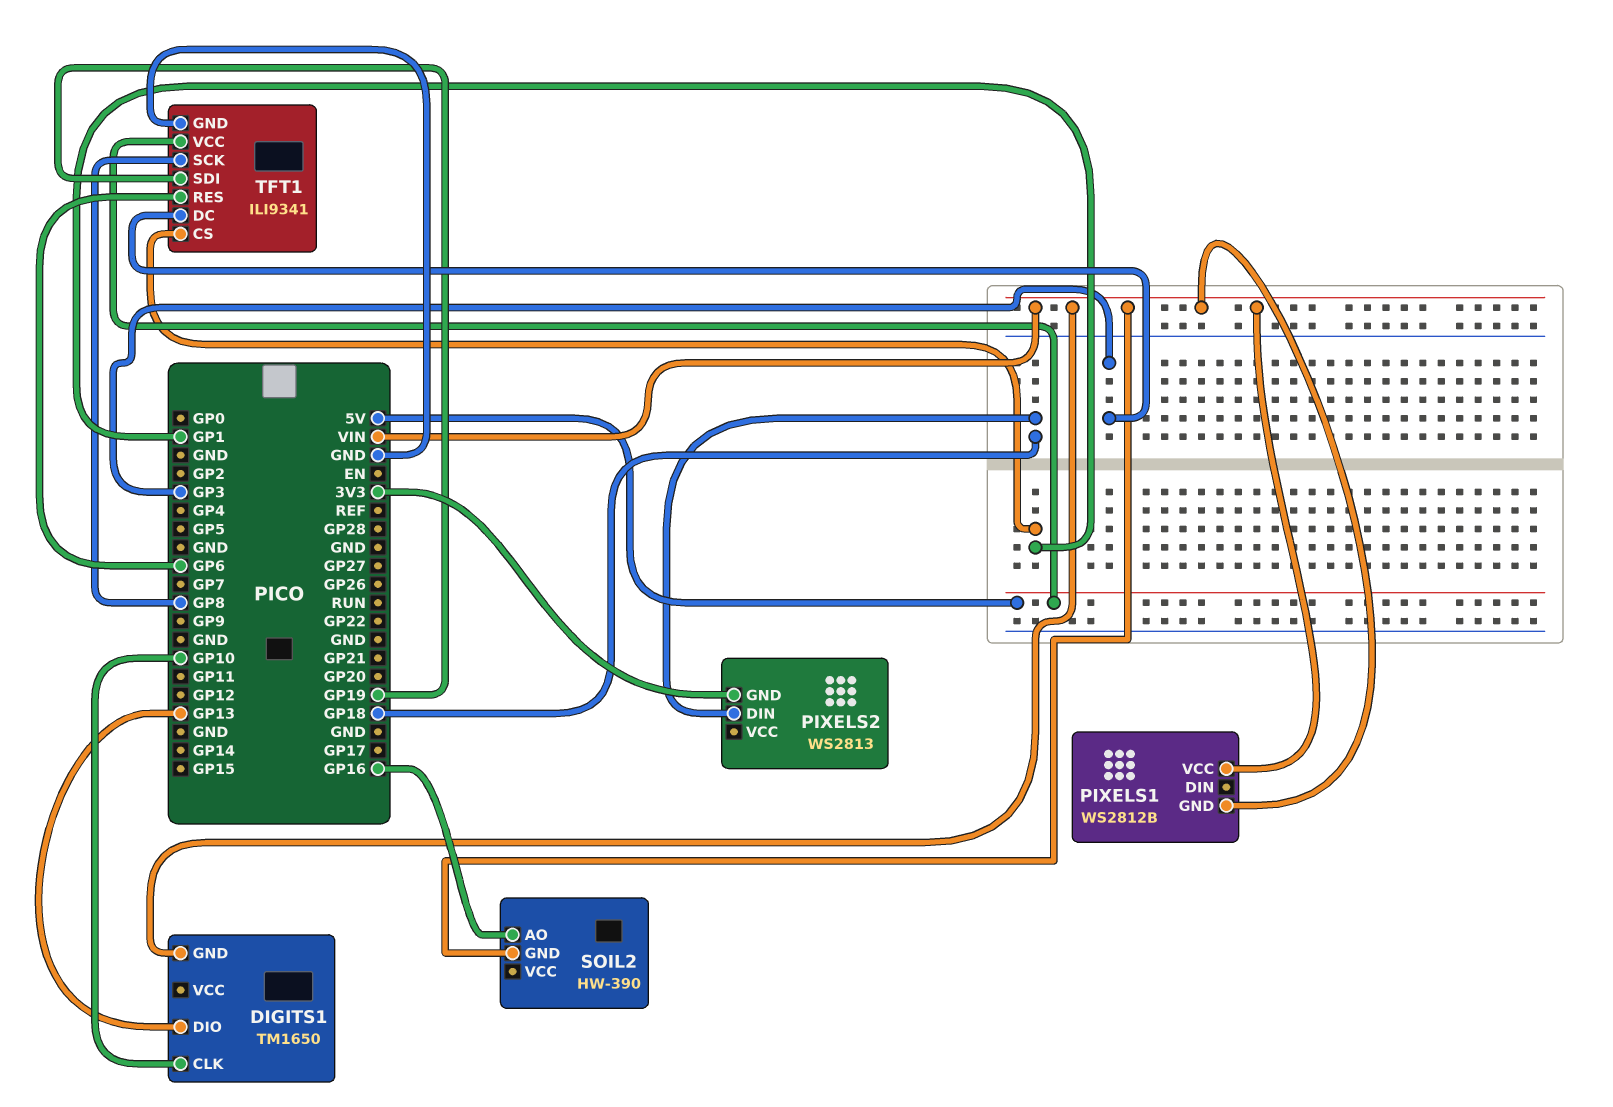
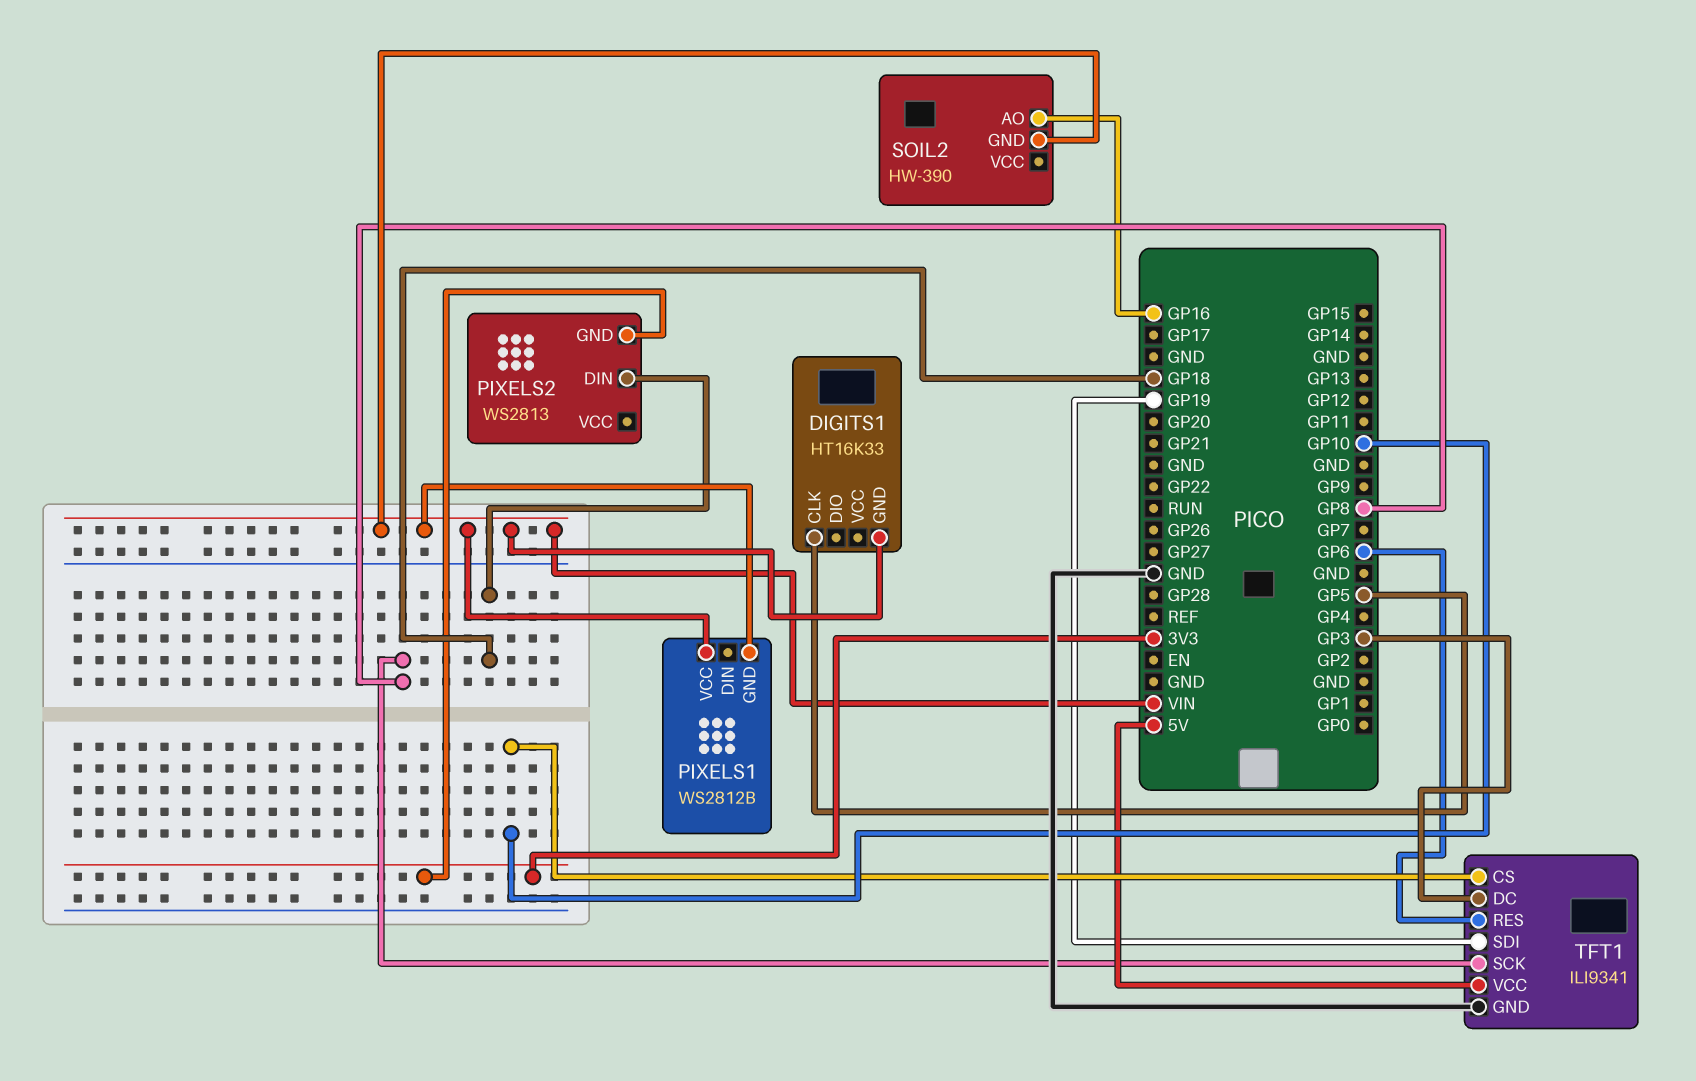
DIGITS1: TM1650 -> HT16K33
DIGITS1 pin CLK: GP10 -> GP5
DIGITS1 pin DIO: GP13 -> none
TFT1 pin CS: GP1 -> GP10

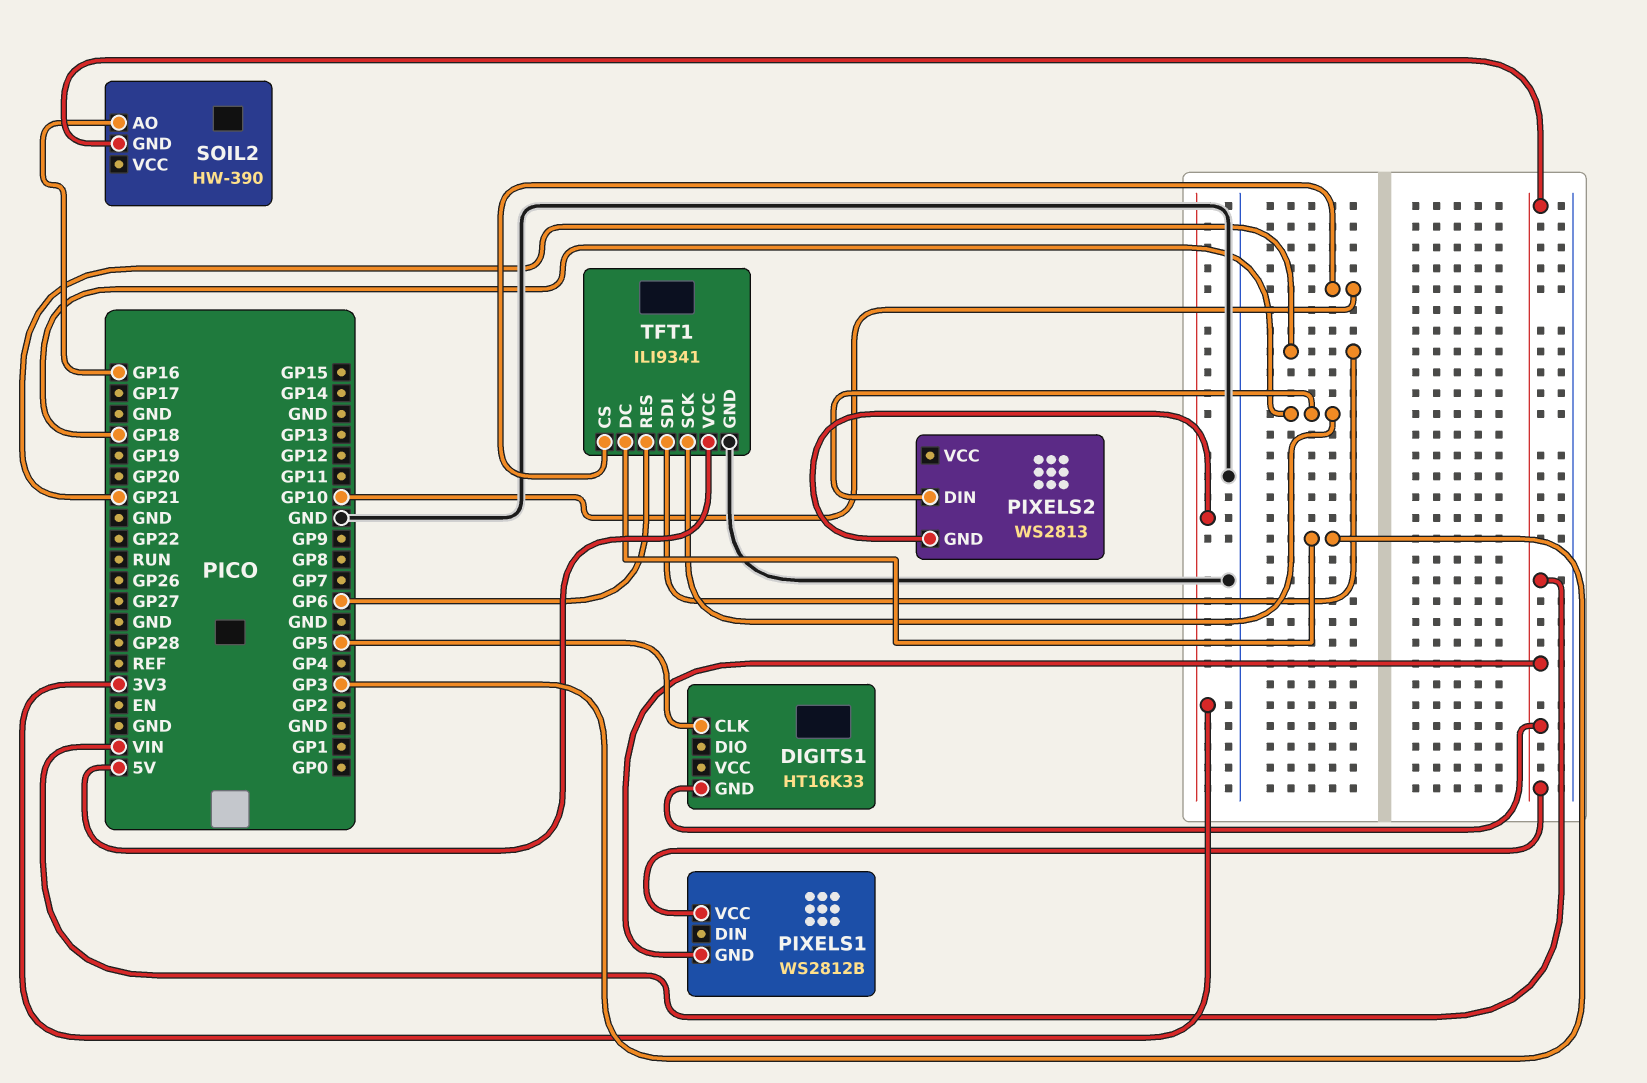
TFT1 pin SCK: GP8 -> GP18
TFT1 pin SDI: GP19 -> GP21

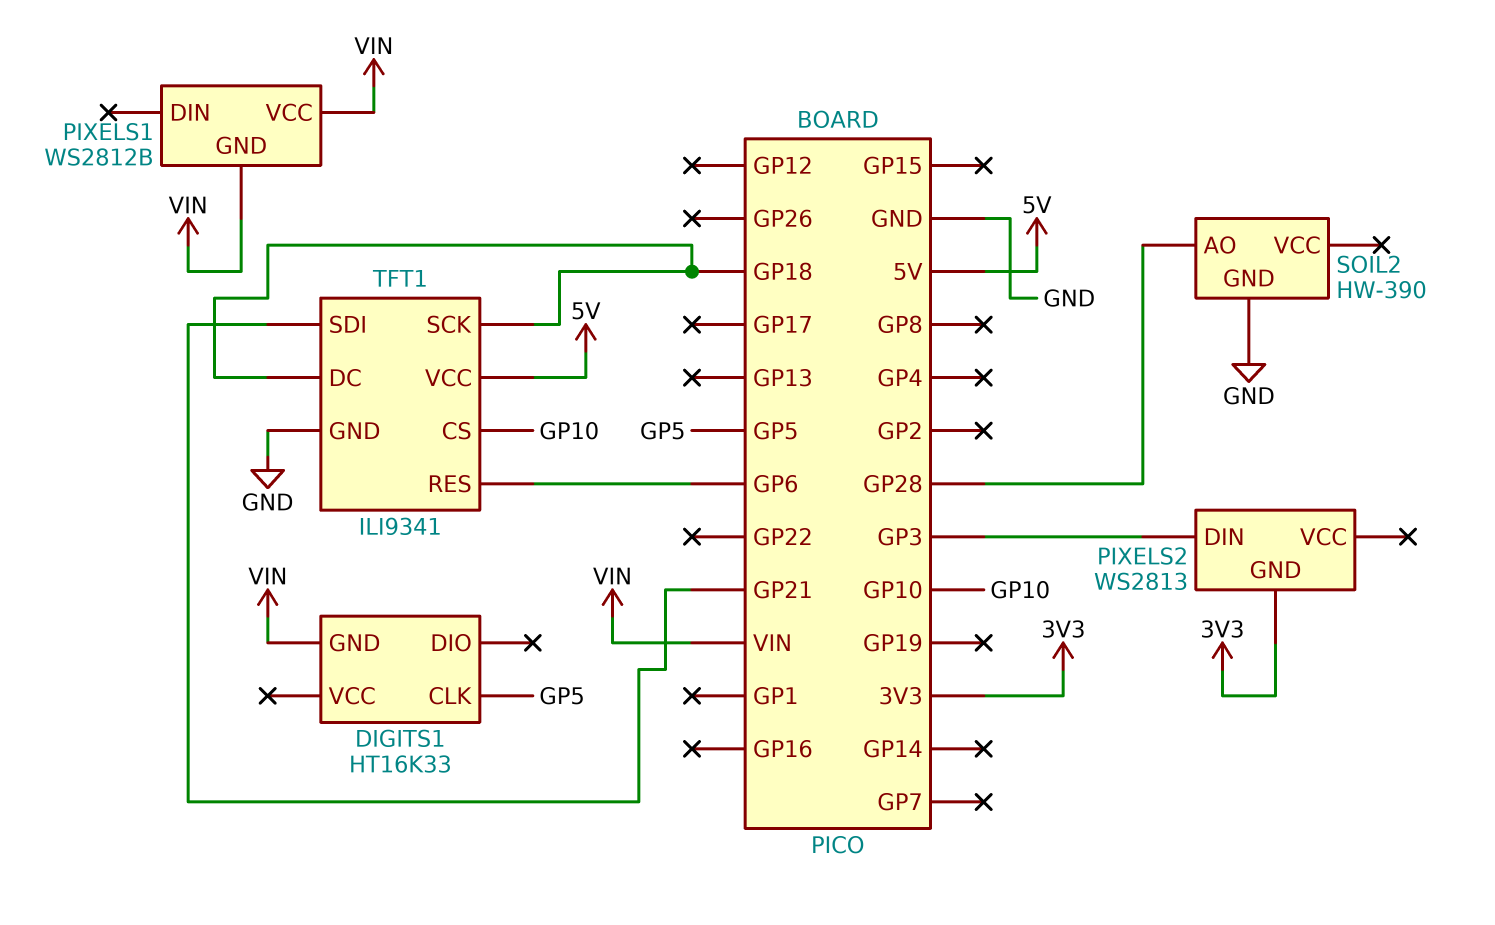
PIXELS2 pin DIN: GP18 -> GP3
SOIL2 pin AO: GP16 -> GP28
SOIL2 pin GND: VIN -> GND
TFT1 pin DC: GP3 -> GP18

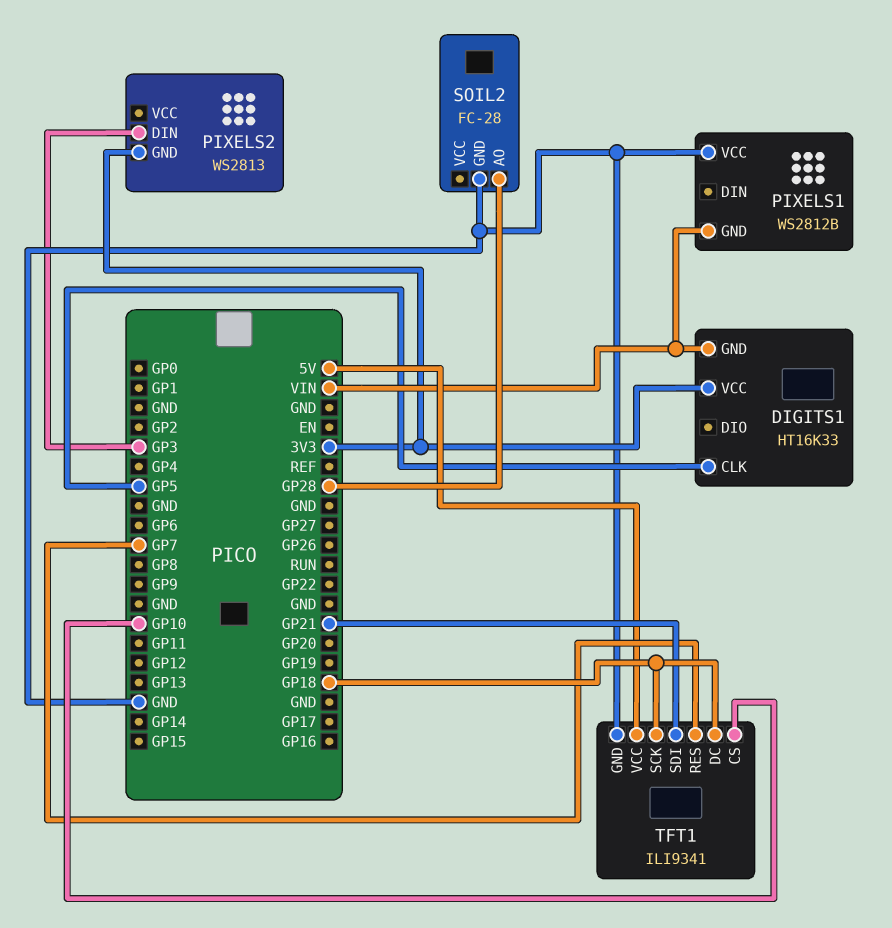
DIGITS1 pin VCC: none -> 3V3
PIXELS1 pin VCC: VIN -> GND
SOIL2: HW-390 -> FC-28
TFT1 pin RES: GP6 -> GP7

